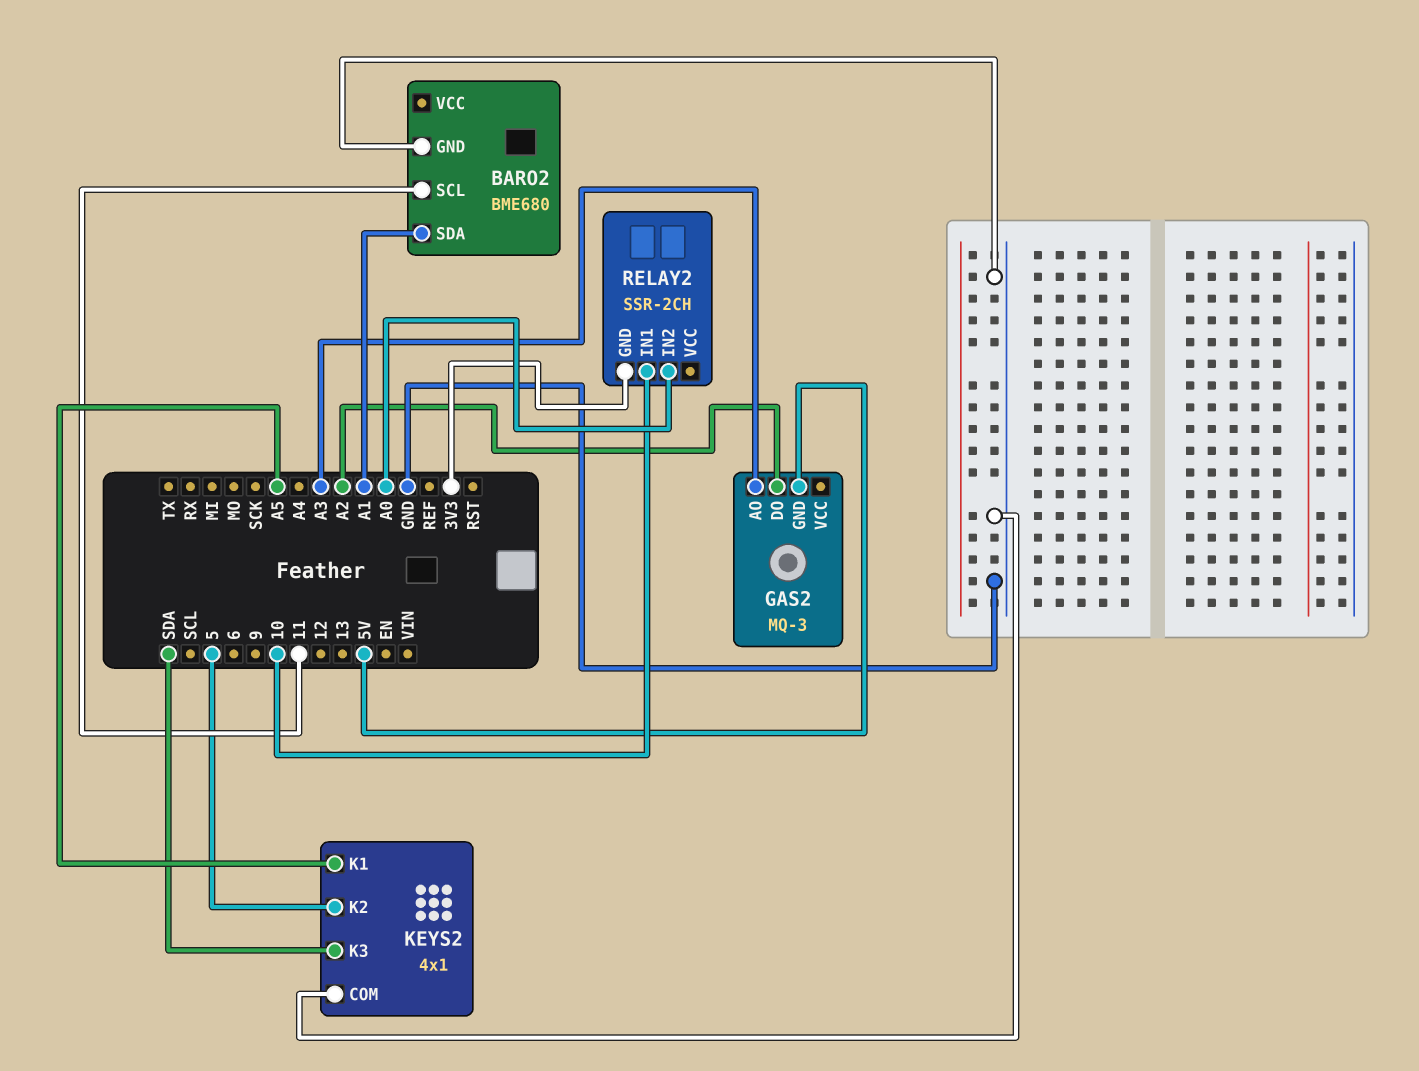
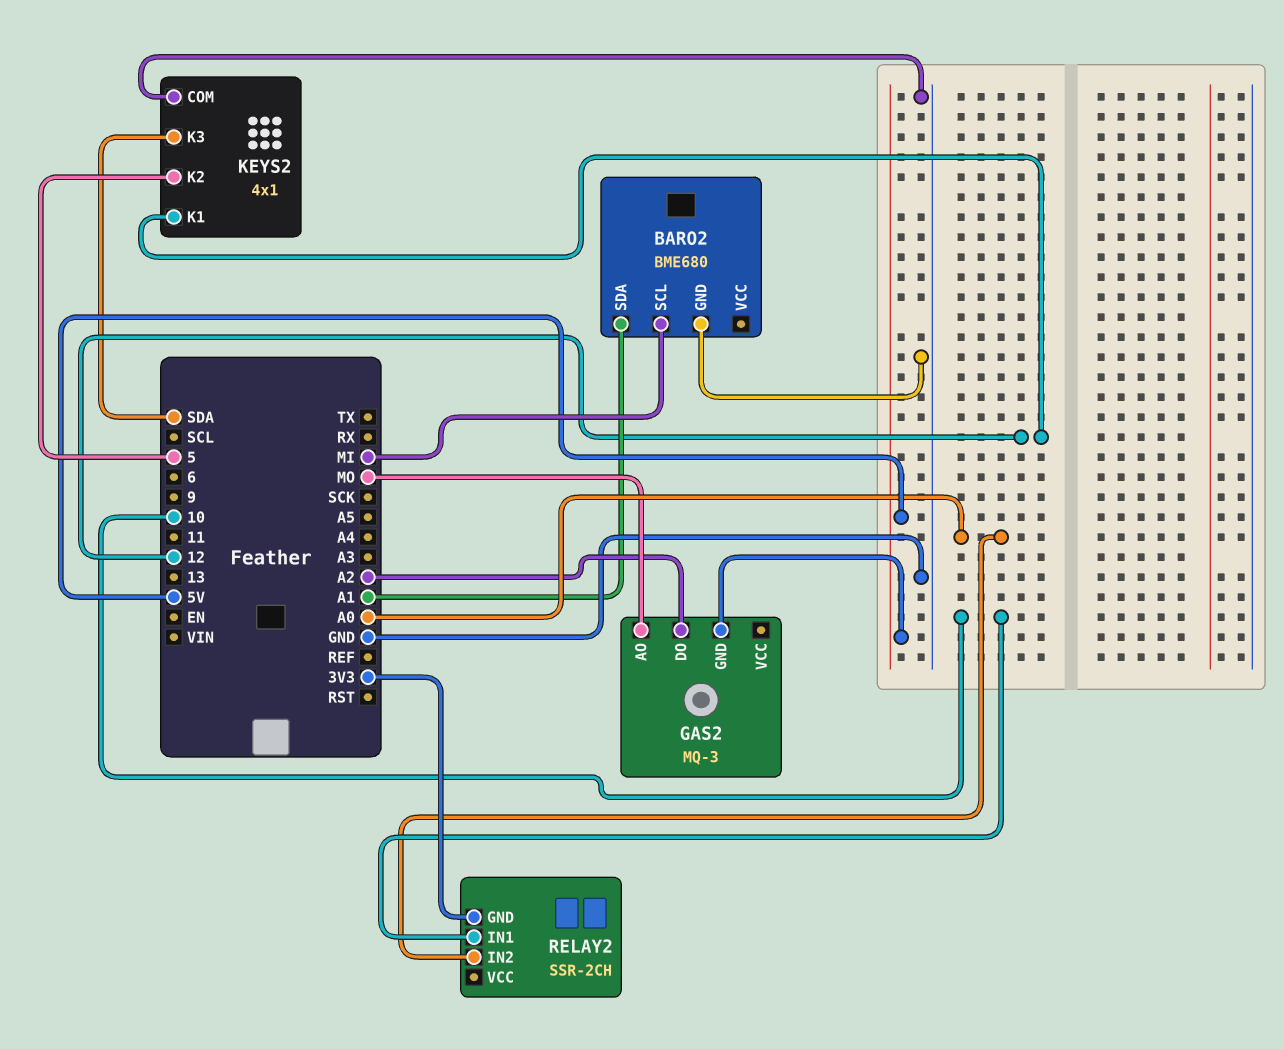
BARO2 pin SCL: 11 -> MI
GAS2 pin AO: A3 -> MO
KEYS2 pin K1: A5 -> 12

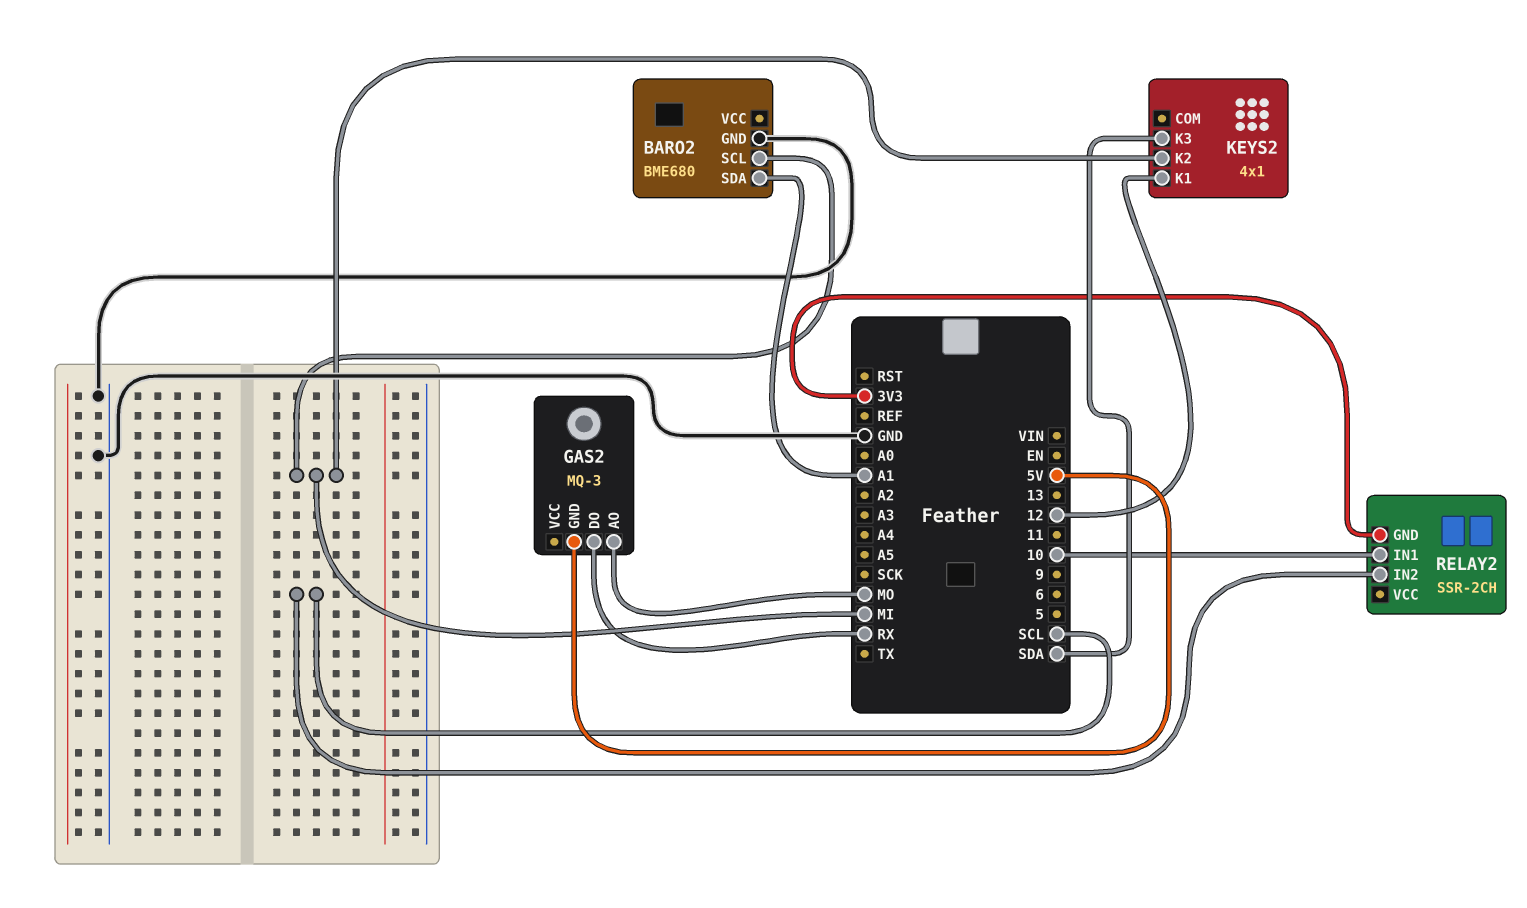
GAS2 pin DO: A2 -> RX
KEYS2 pin COM: GND -> none
KEYS2 pin K2: 5 -> MI
RELAY2 pin IN2: A0 -> SCL

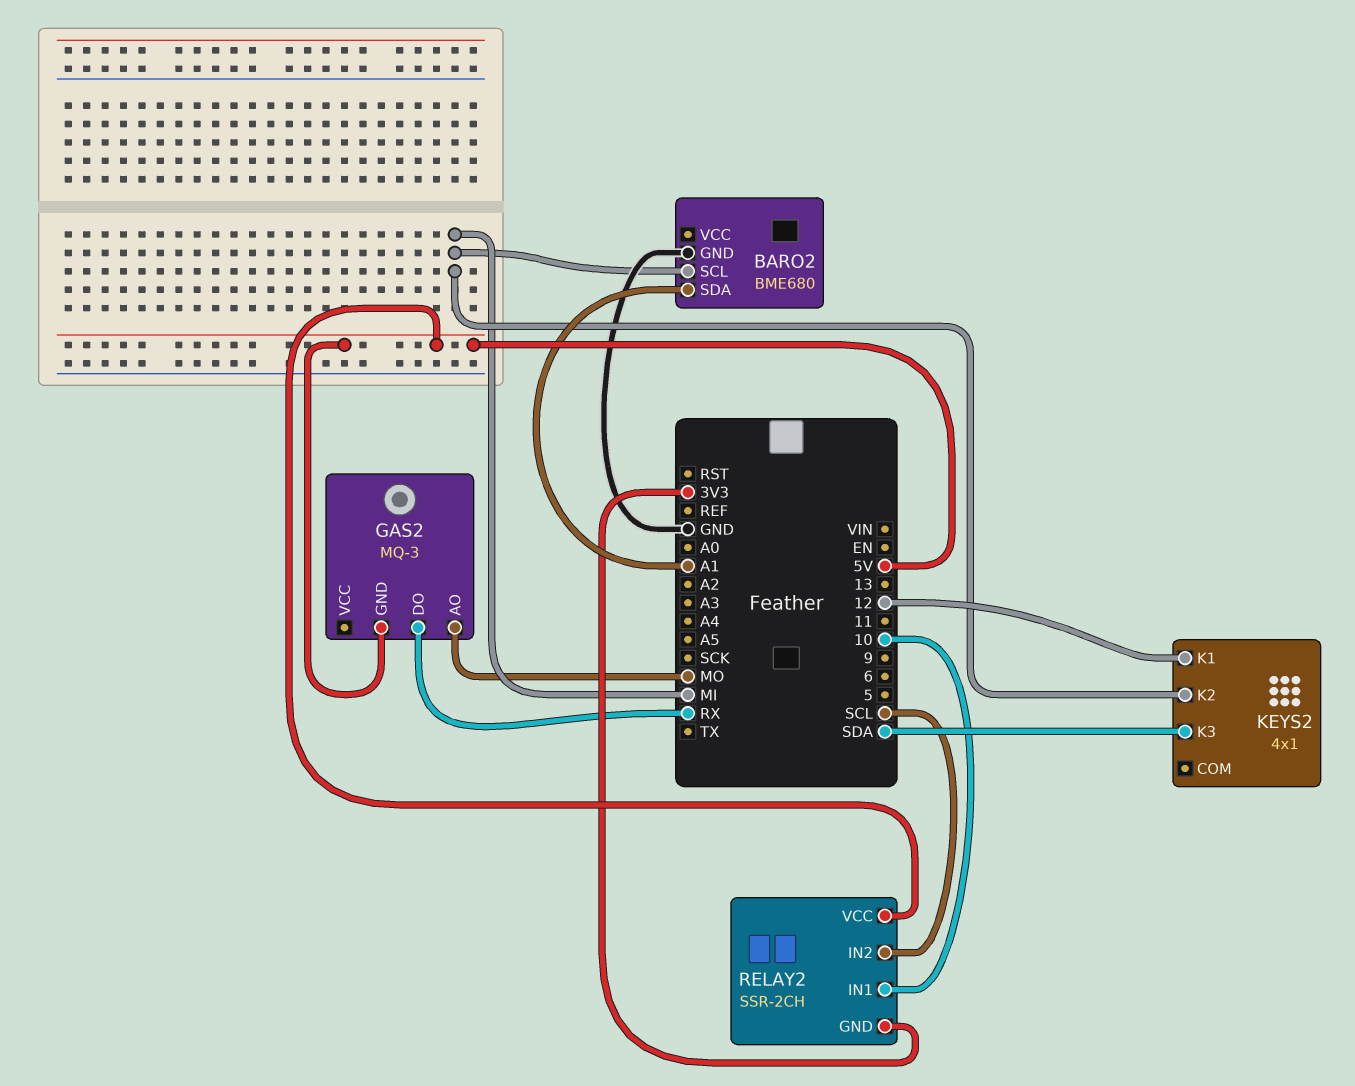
RELAY2 pin VCC: none -> 5V

